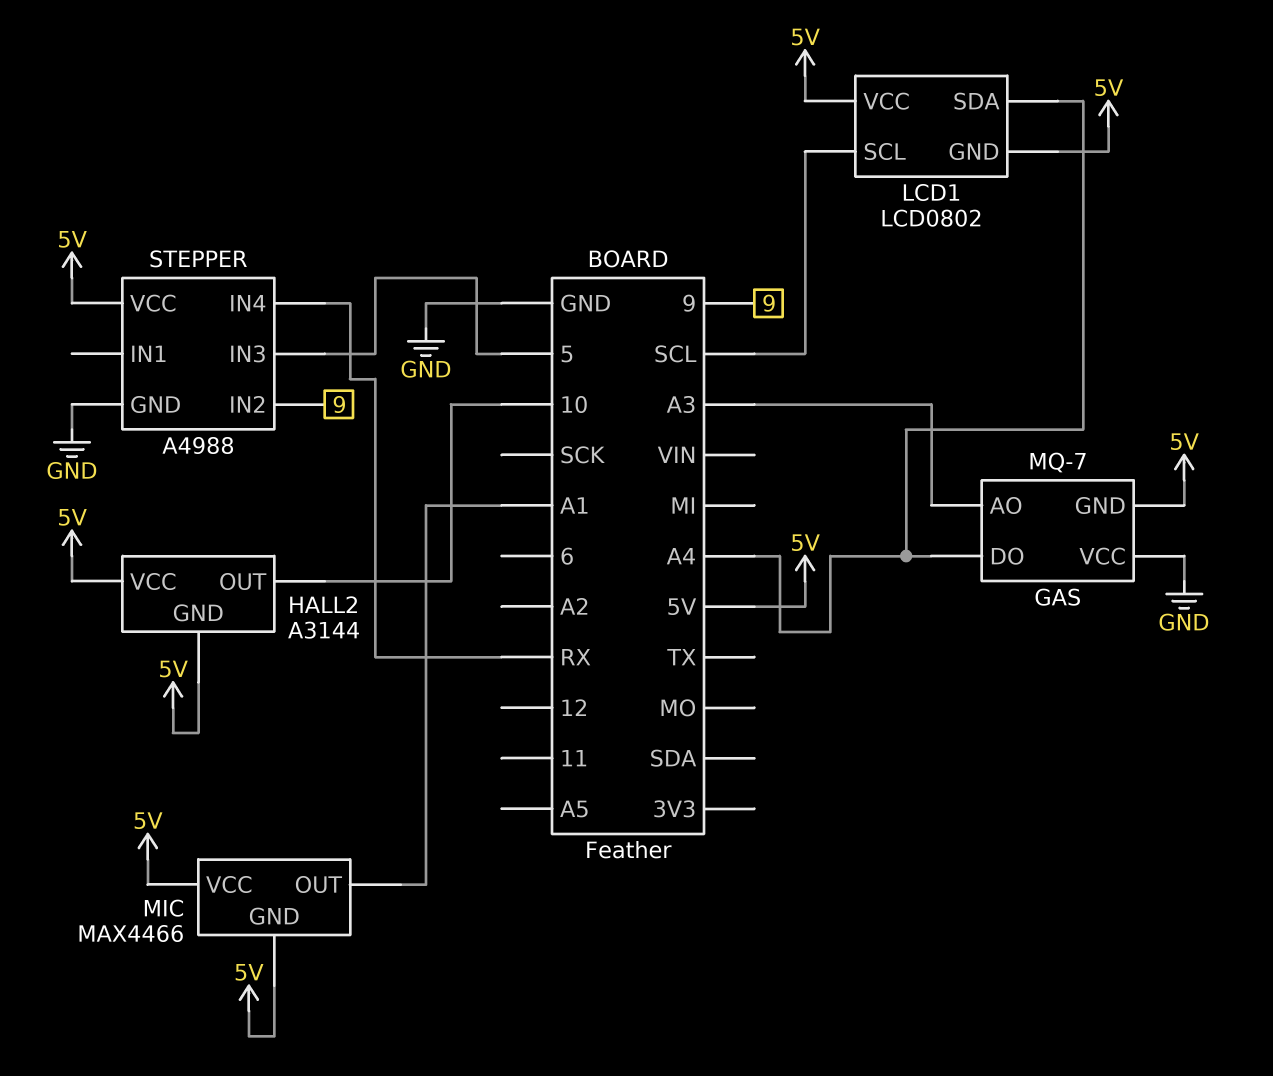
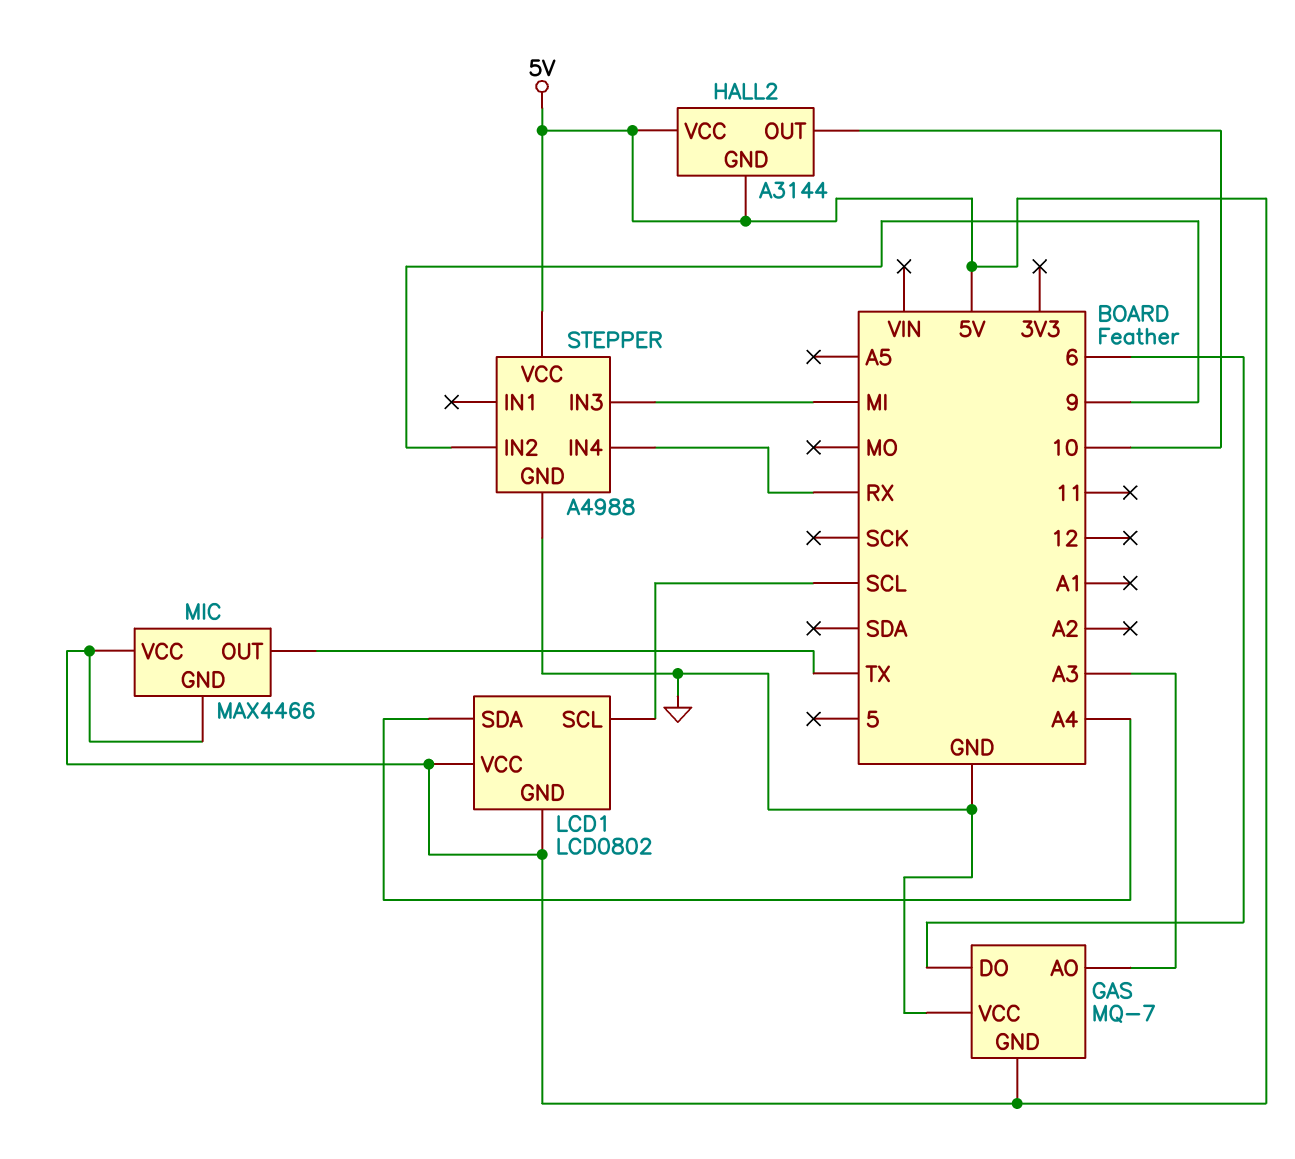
GAS pin DO: A4 -> 6
MIC pin OUT: A1 -> TX
STEPPER pin IN3: 5 -> MI

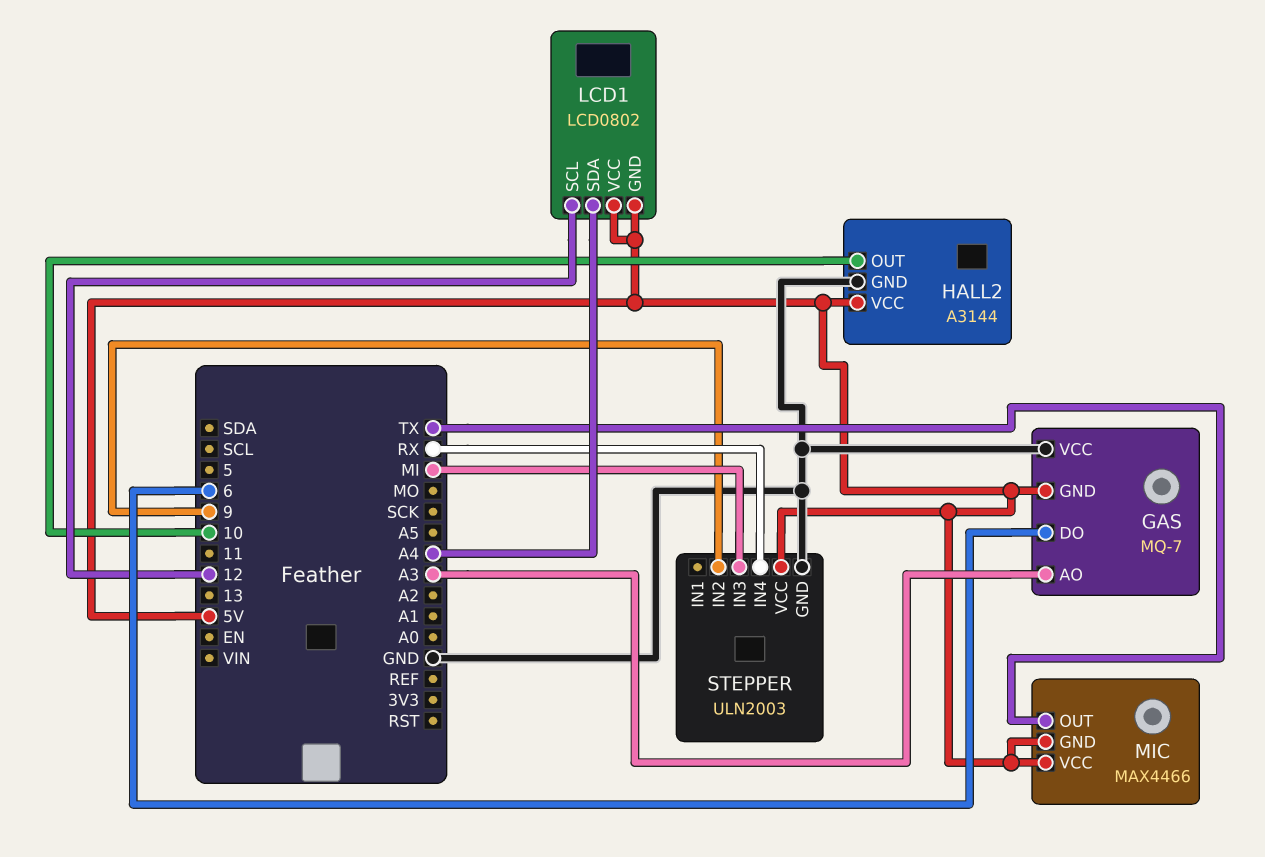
HALL2 pin GND: 5V -> GND
LCD1 pin SCL: SCL -> 12
STEPPER: A4988 -> ULN2003

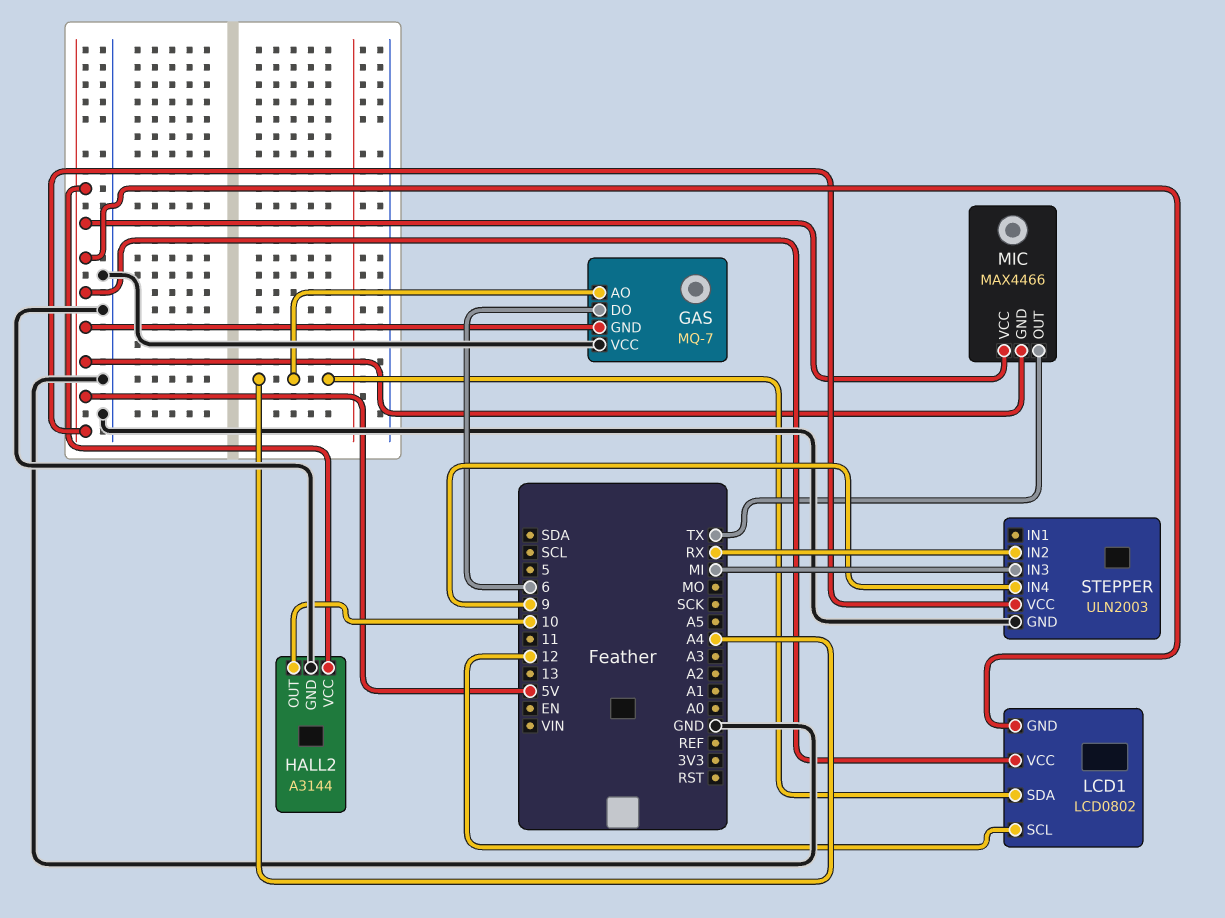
GAS pin AO: A3 -> A4
STEPPER pin IN2: 9 -> RX
STEPPER pin IN4: RX -> 9

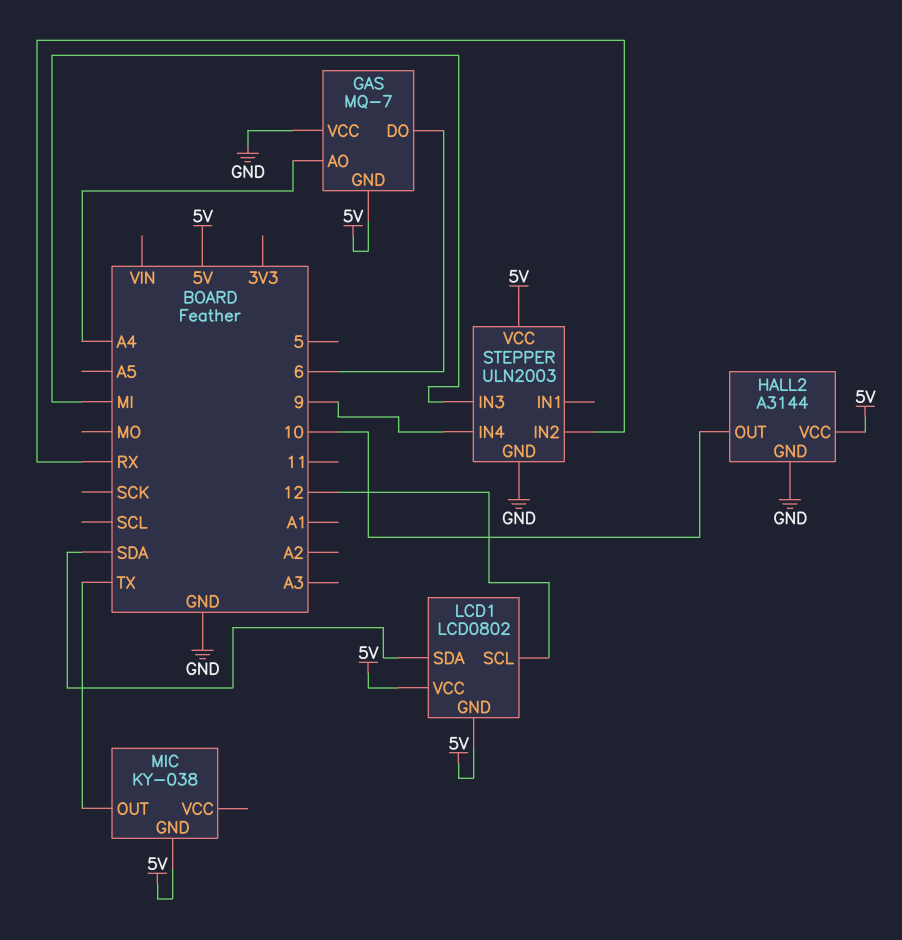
LCD1 pin SDA: A4 -> SDA
MIC: MAX4466 -> KY-038
MIC pin VCC: 5V -> none

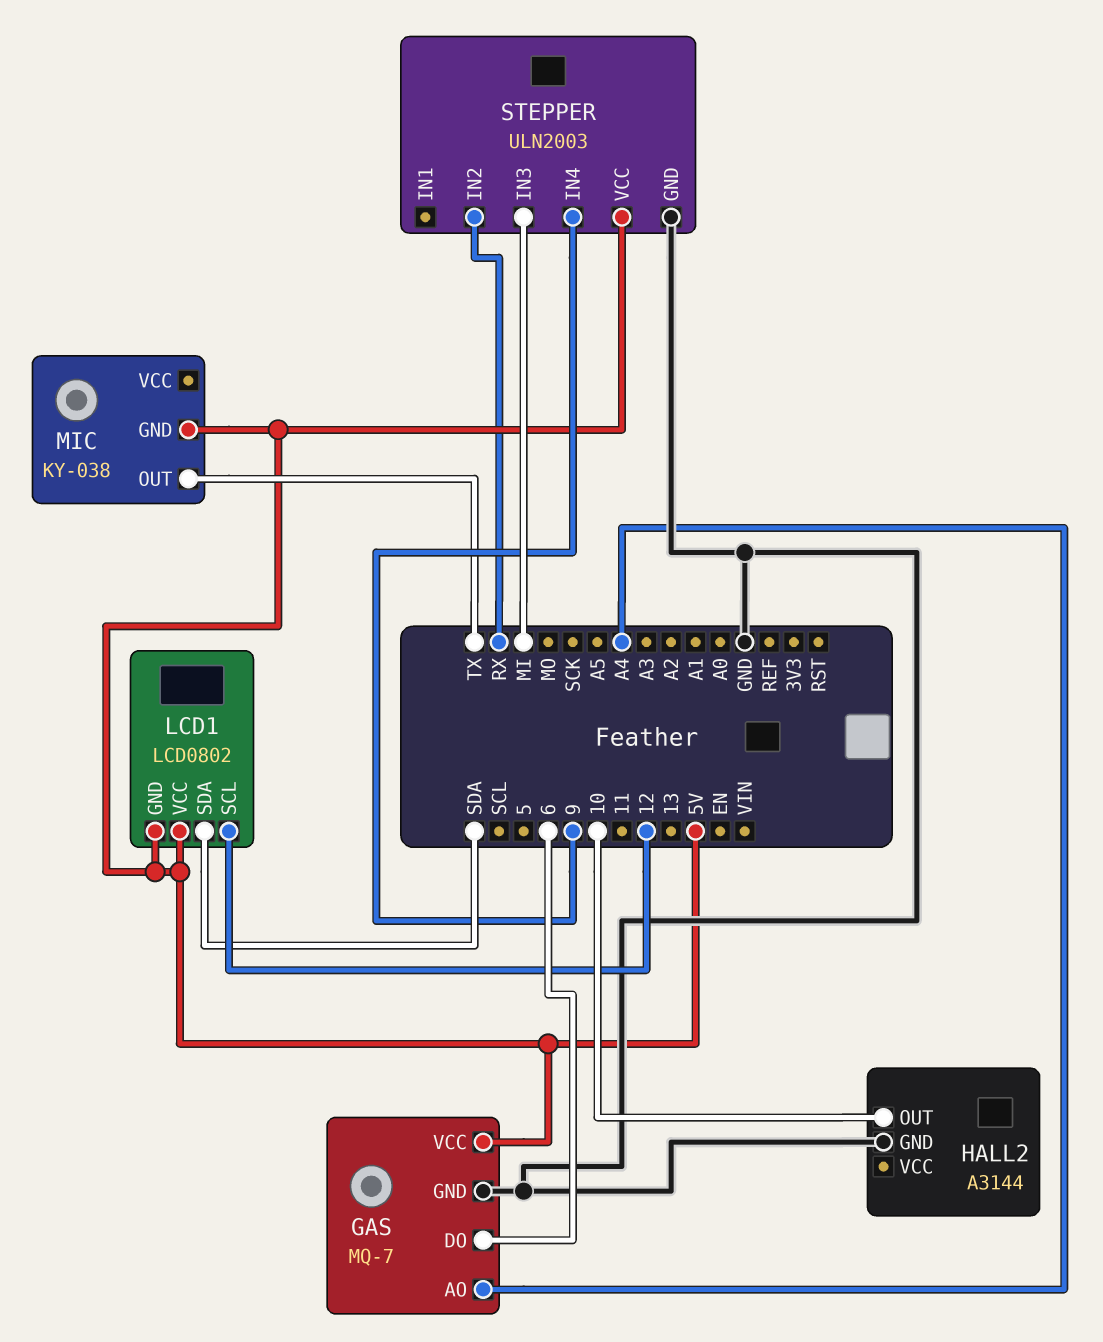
GAS pin GND: 5V -> GND
GAS pin VCC: GND -> 5V
HALL2 pin VCC: 5V -> none

